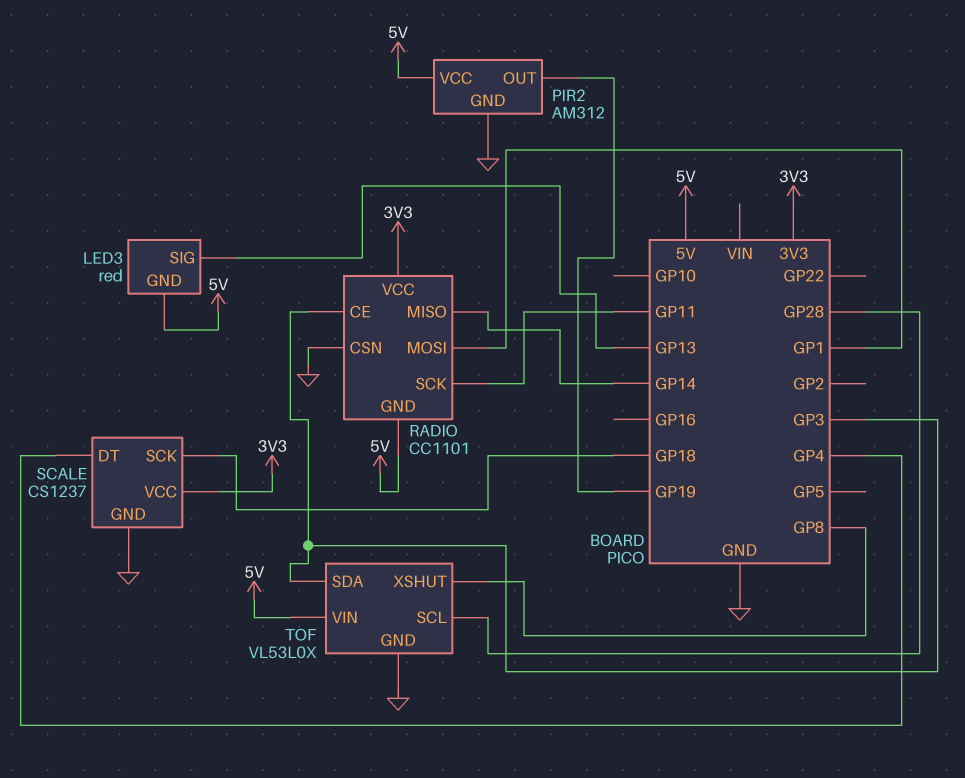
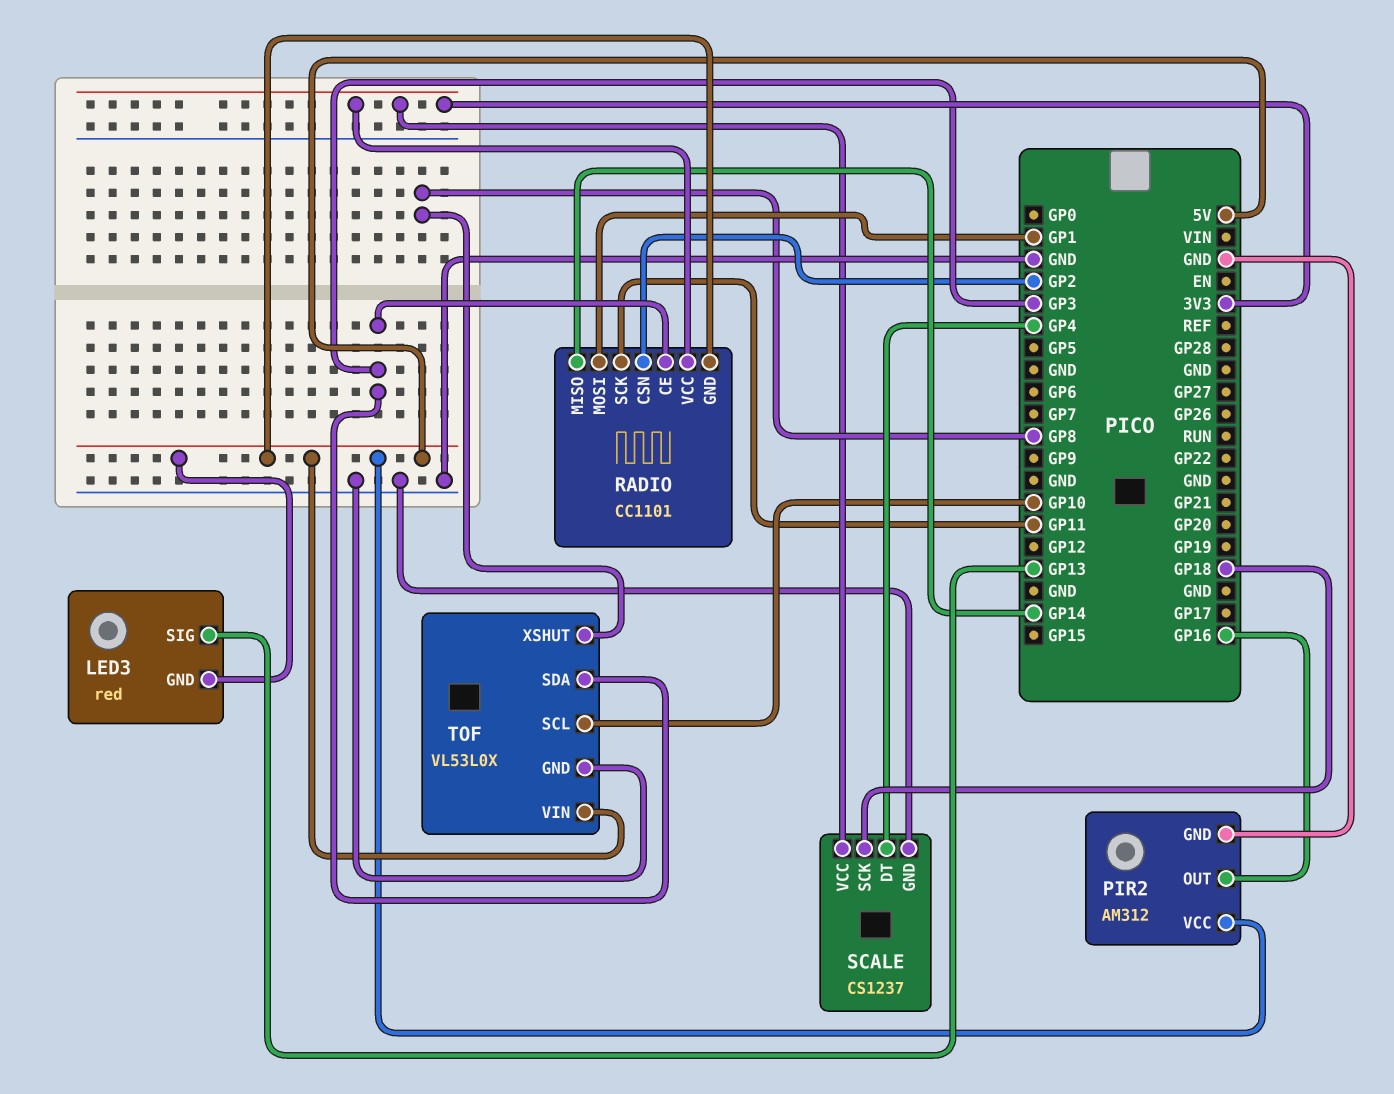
PIR2 pin OUT: GP19 -> GP16
RADIO pin CSN: GND -> GP2
TOF pin SCL: GP28 -> GP10

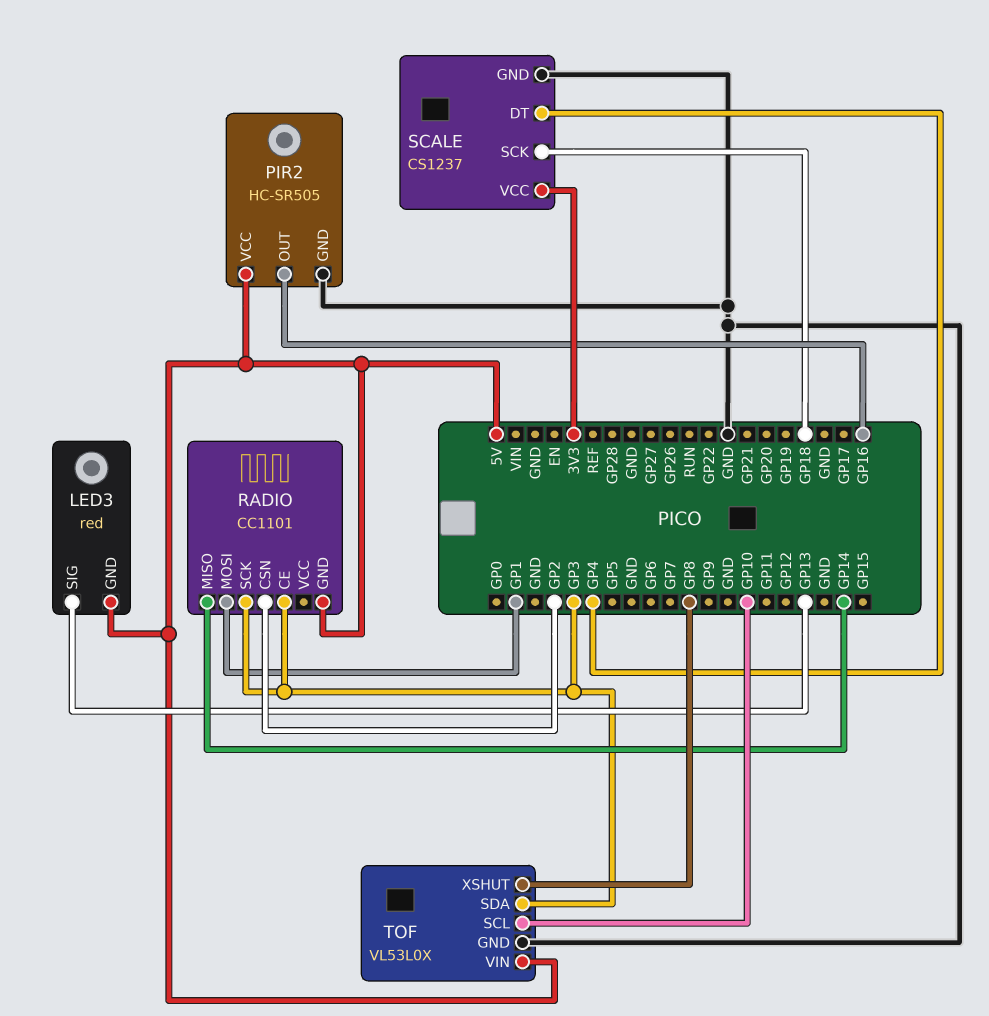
PIR2: AM312 -> HC-SR505
RADIO pin SCK: GP11 -> GP3
RADIO pin VCC: 3V3 -> none

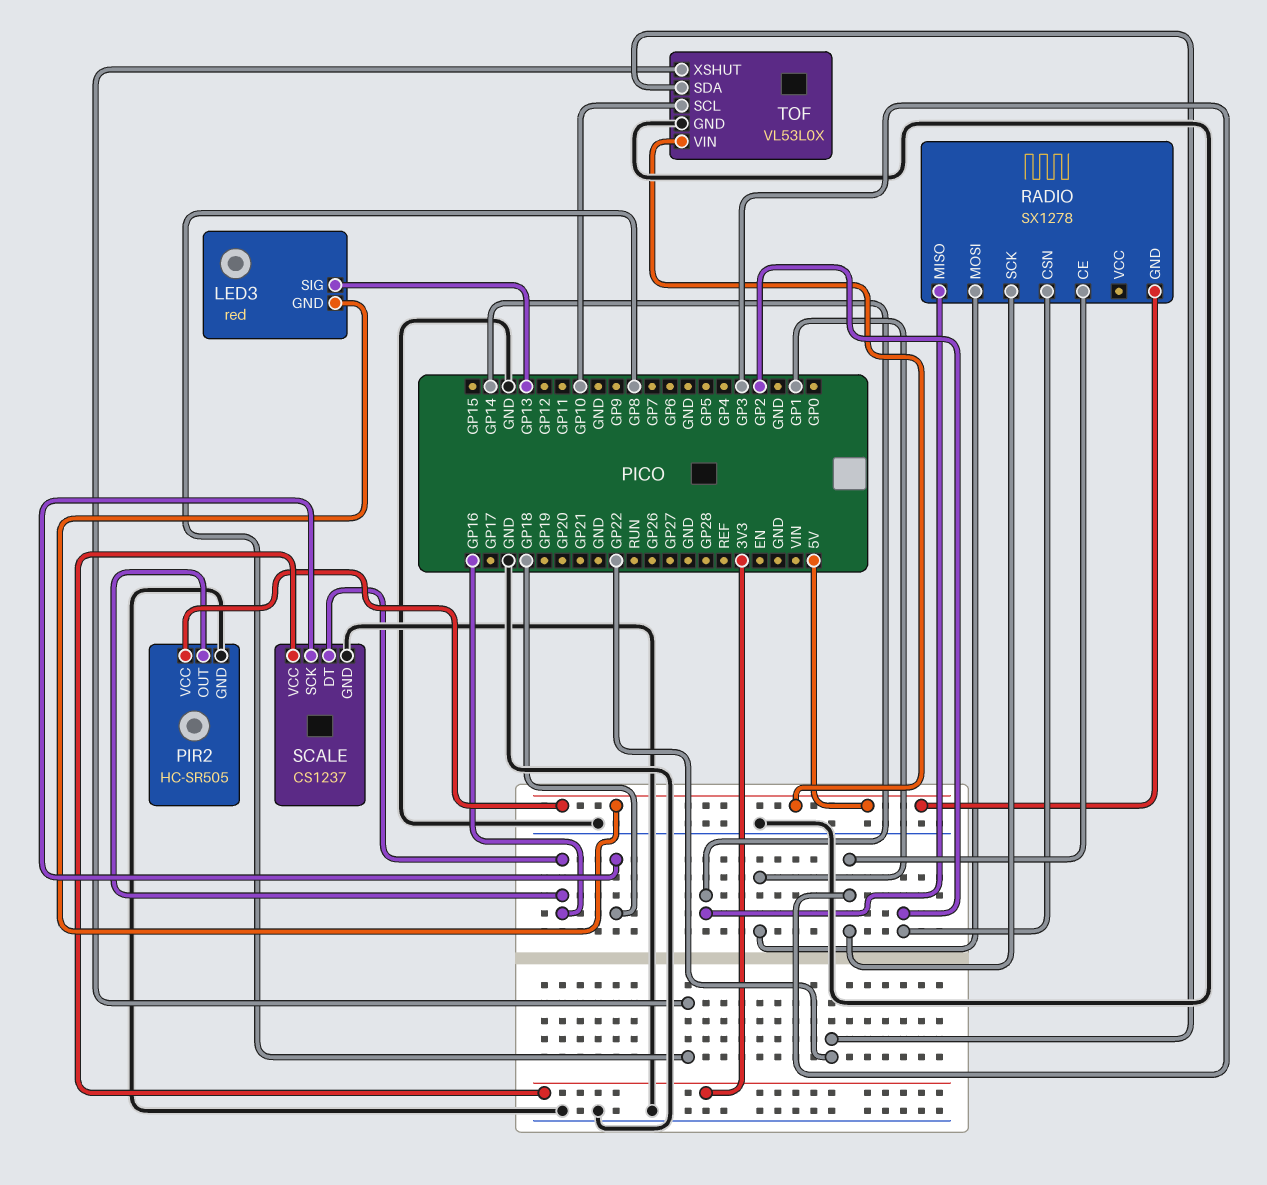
RADIO: CC1101 -> SX1278
SCALE pin DT: GP4 -> GP16
TOF pin SDA: GP3 -> GP22

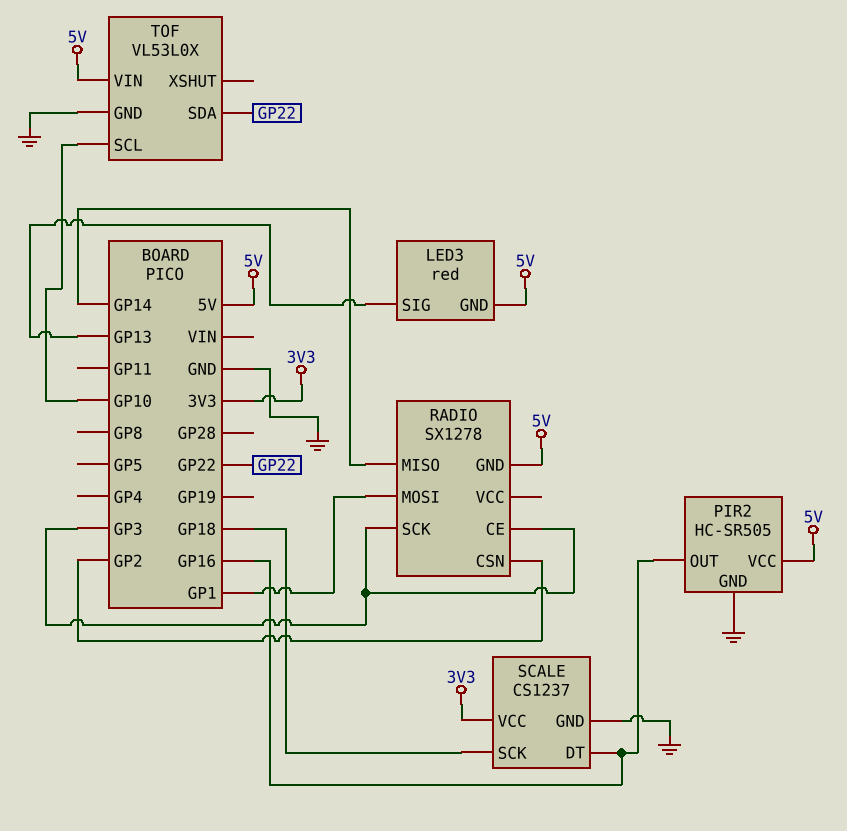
TOF pin XSHUT: GP8 -> none

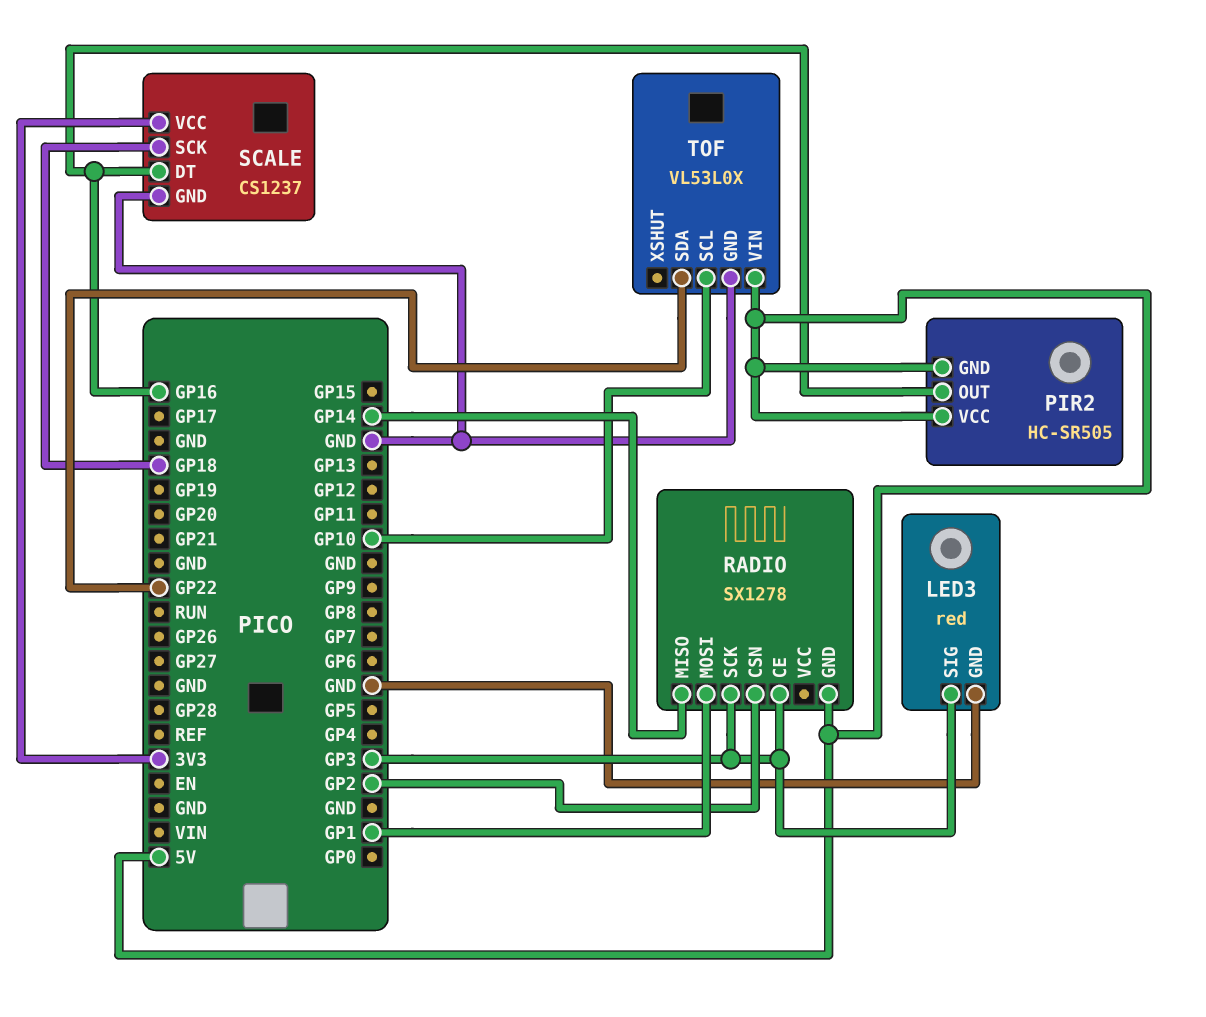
LED3 pin GND: 5V -> GND
LED3 pin SIG: GP13 -> GP3
PIR2 pin GND: GND -> 5V

